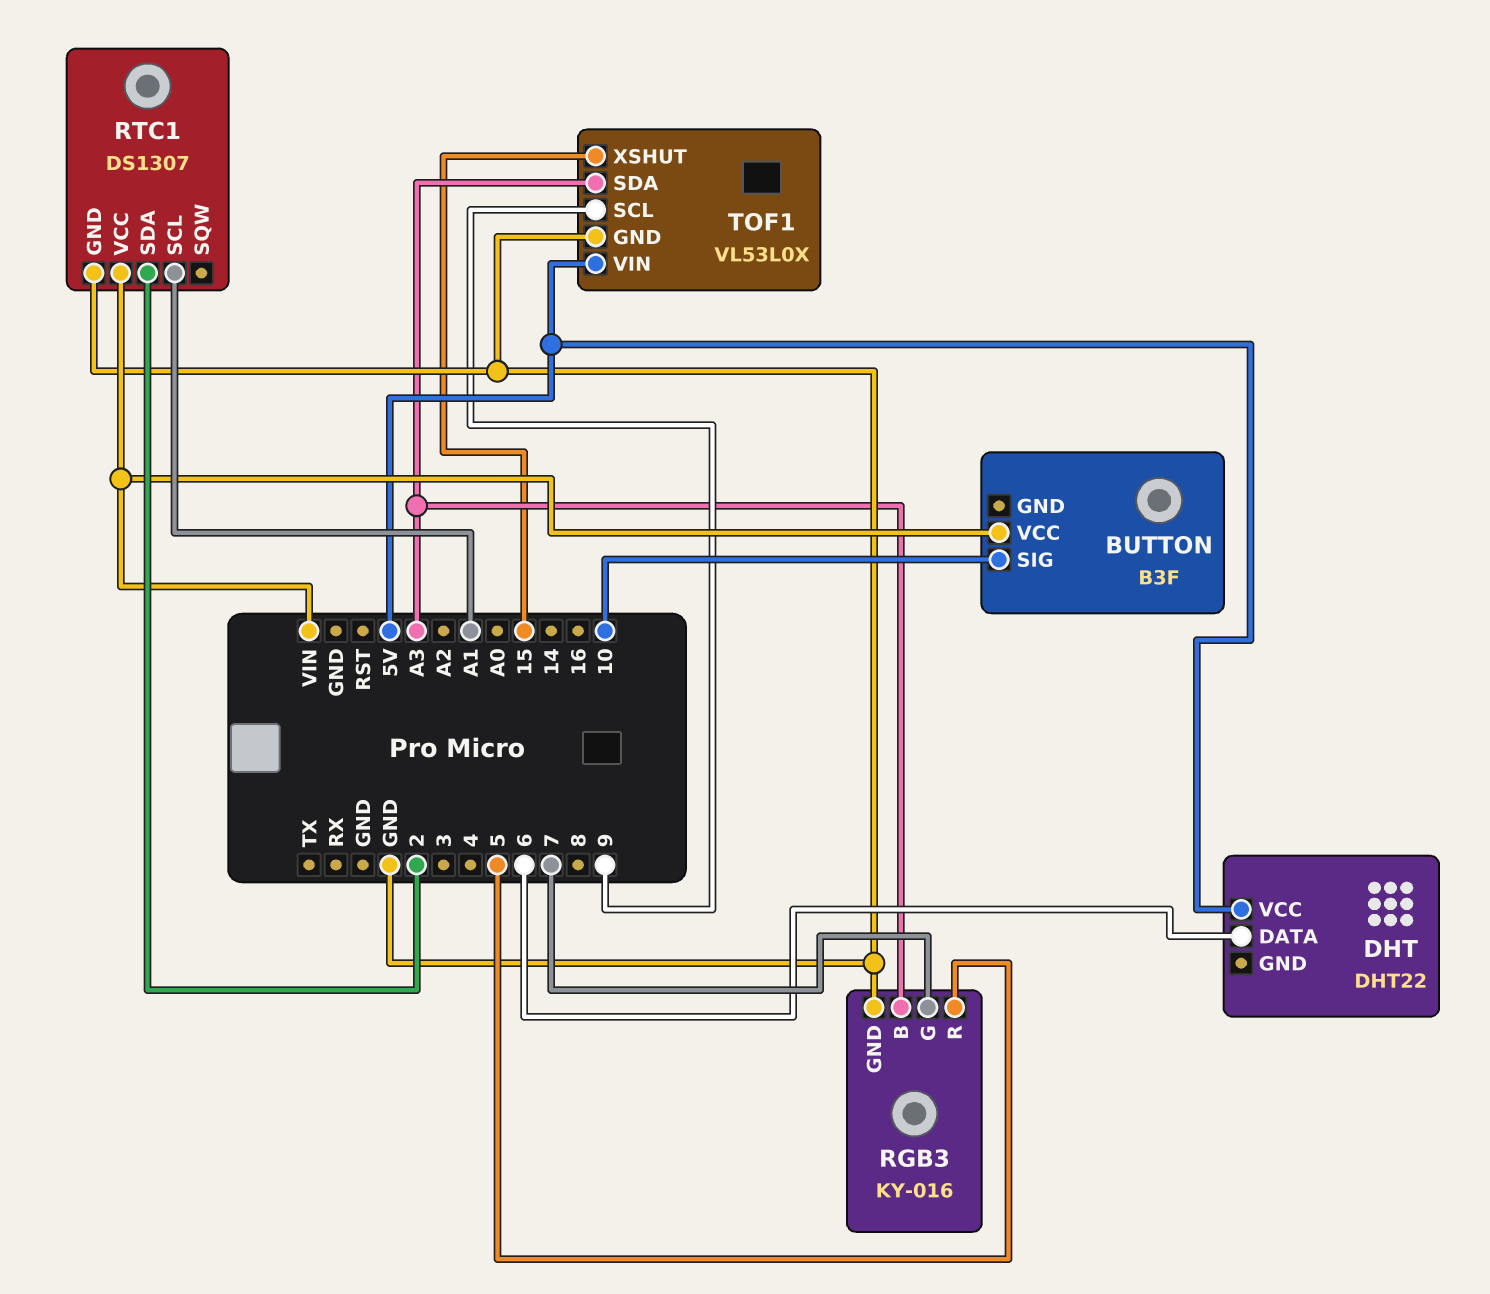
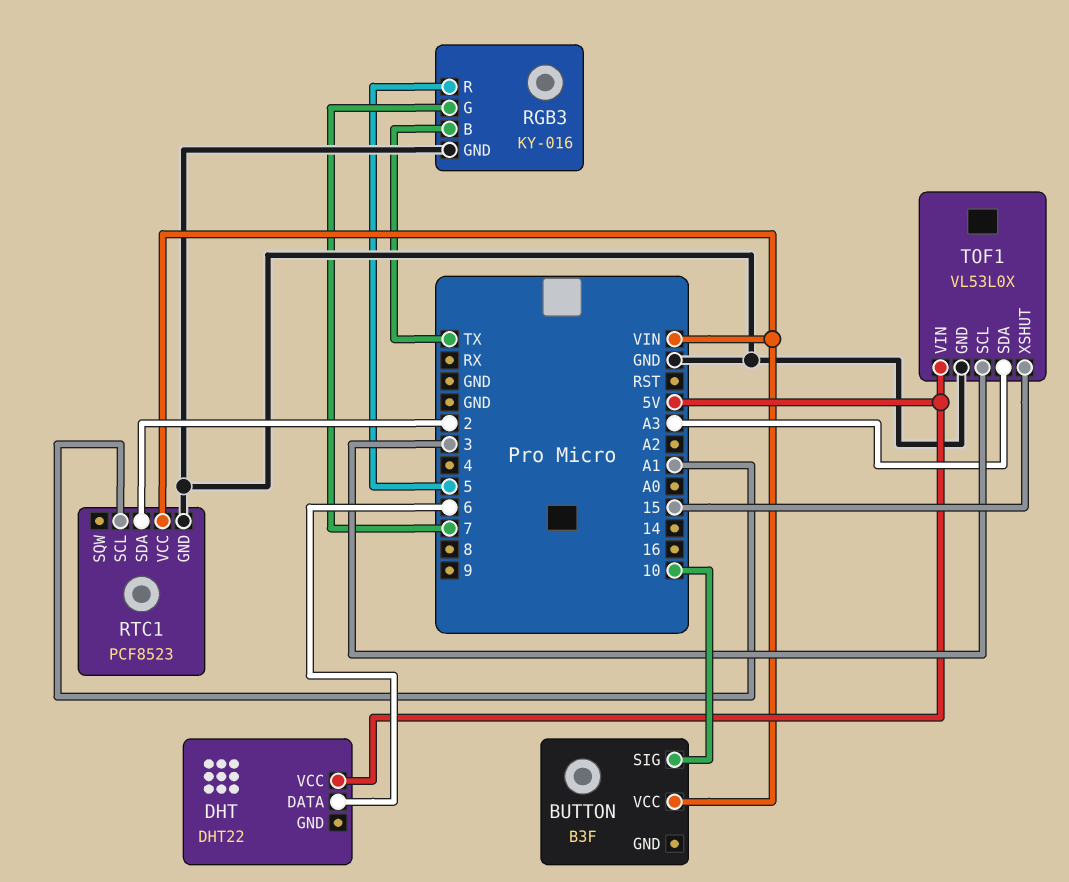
RGB3 pin B: A3 -> TX
RTC1: DS1307 -> PCF8523
TOF1 pin SCL: 9 -> 3

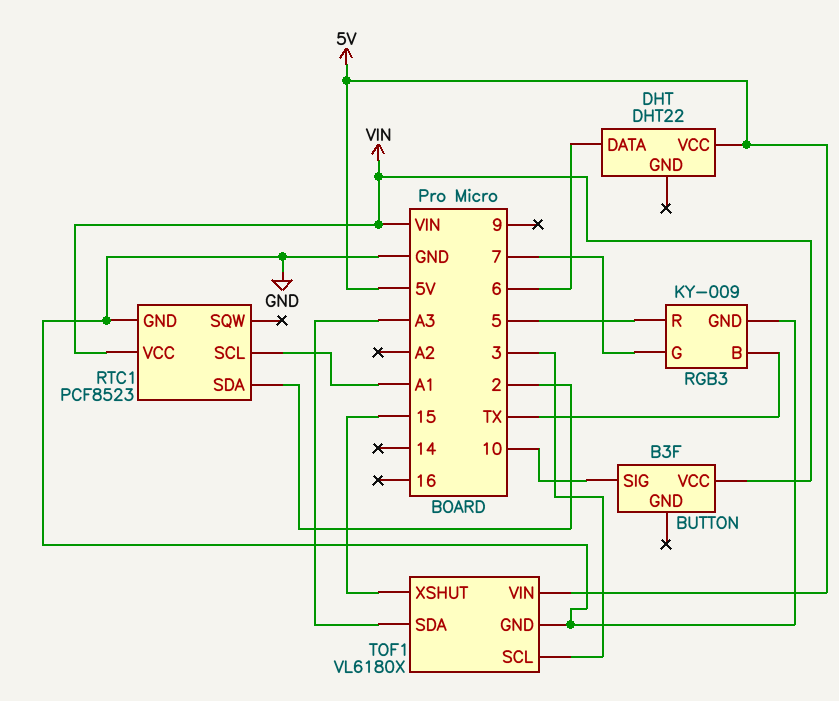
RGB3: KY-016 -> KY-009
TOF1: VL53L0X -> VL6180X

